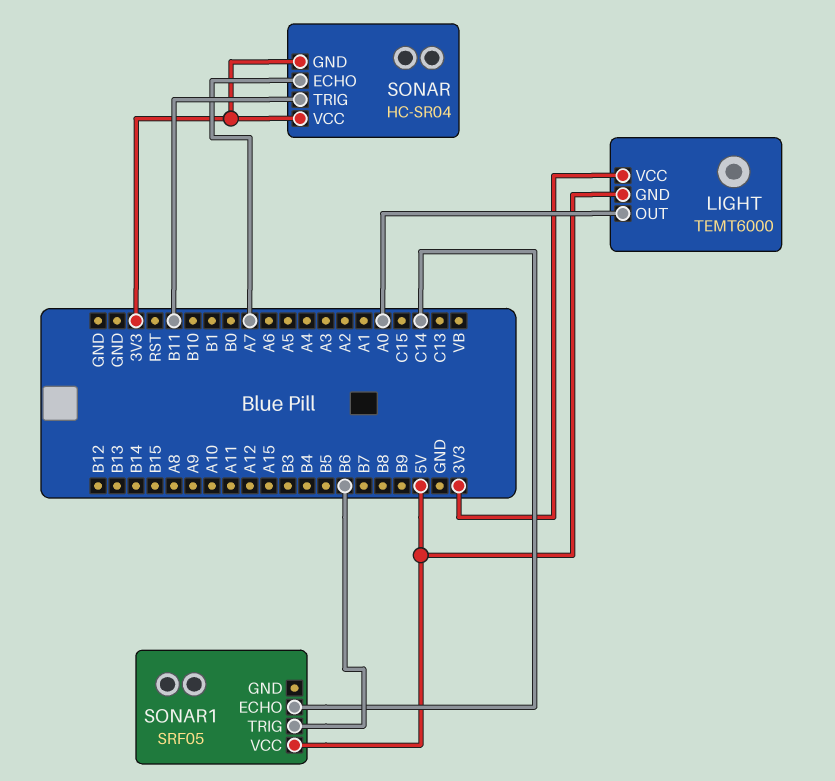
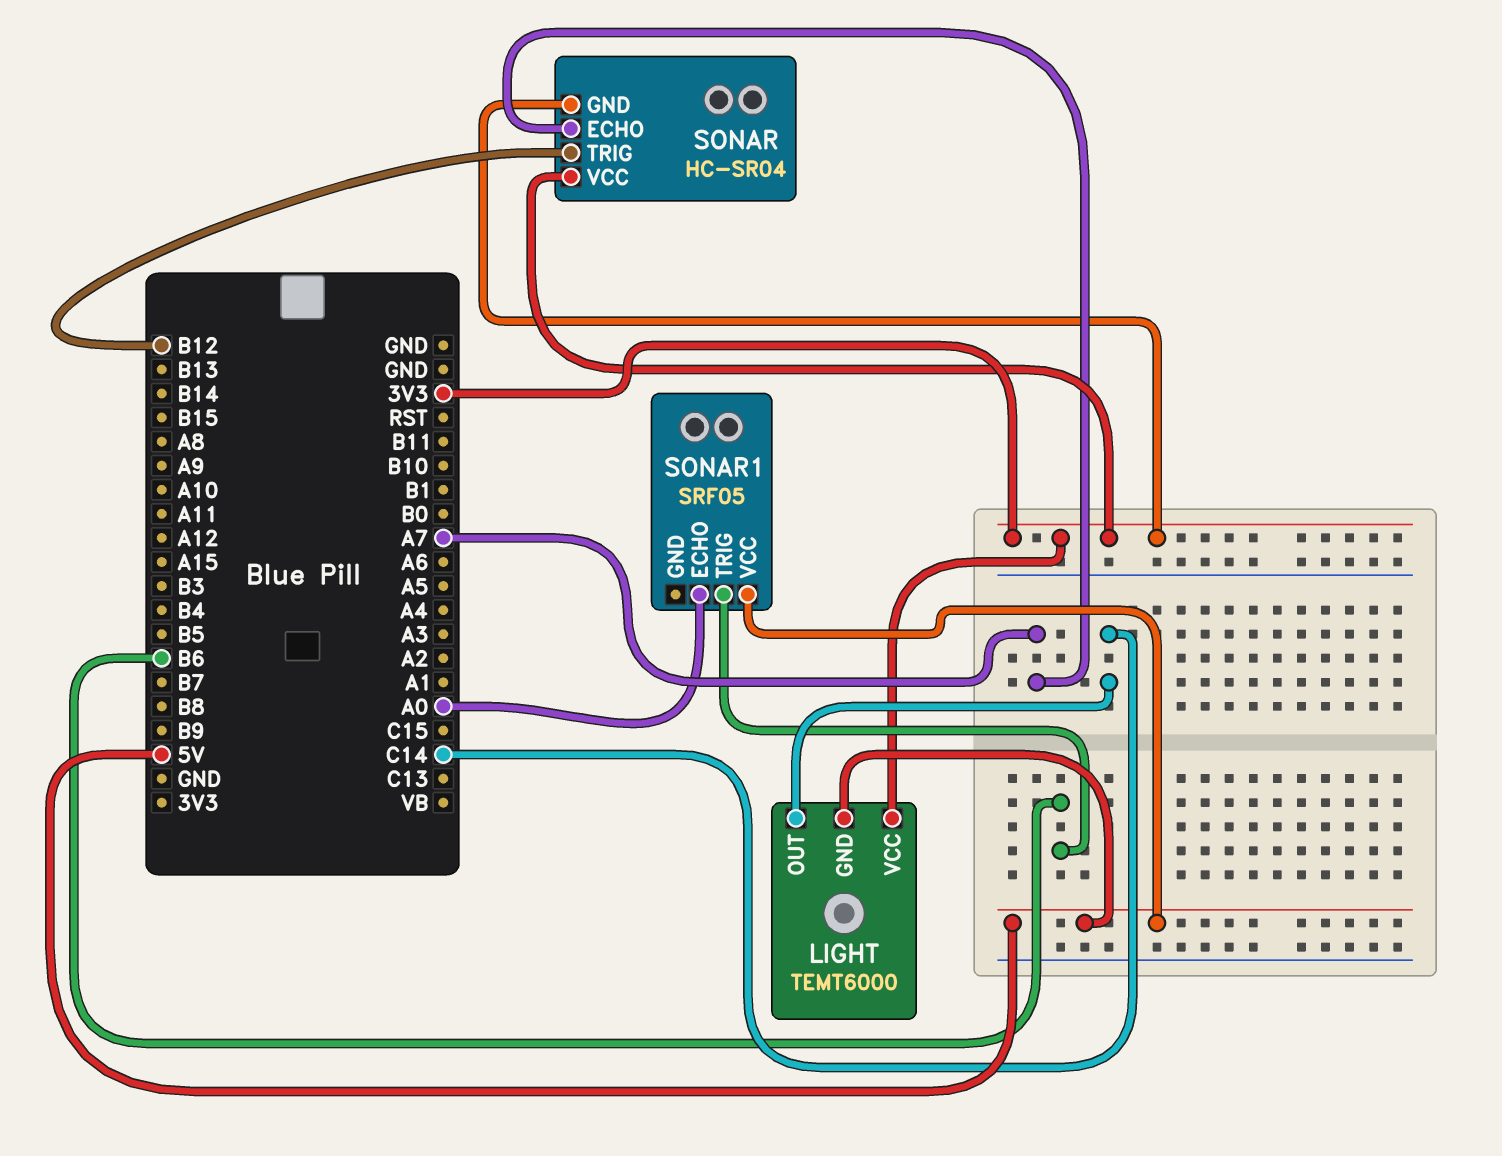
LIGHT pin OUT: A0 -> C14
SONAR pin TRIG: B11 -> B12
SONAR1 pin ECHO: C14 -> A0

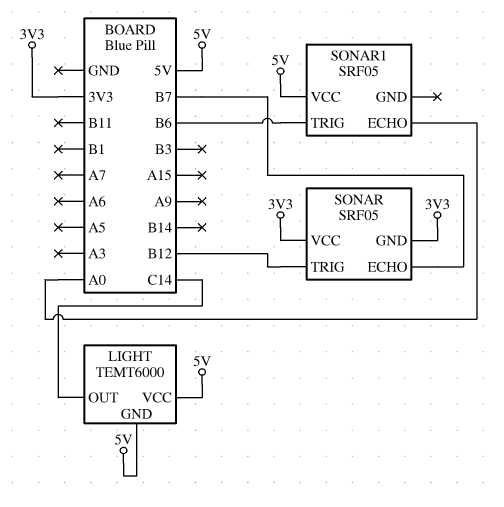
LIGHT pin VCC: 3V3 -> 5V
SONAR: HC-SR04 -> SRF05
SONAR pin ECHO: A7 -> B7

